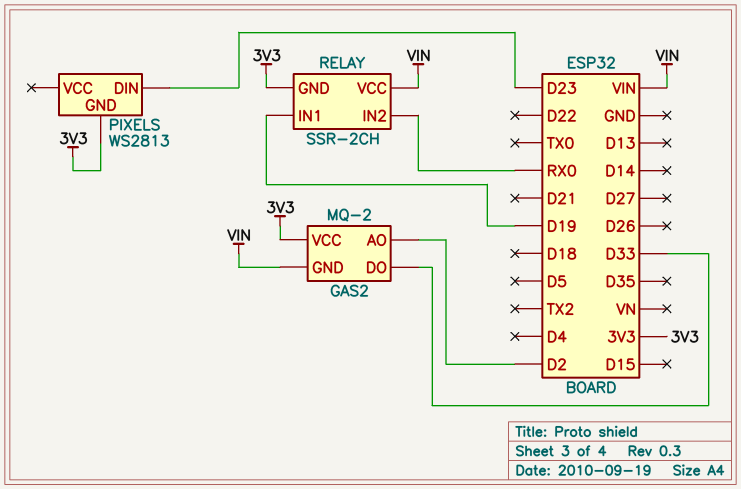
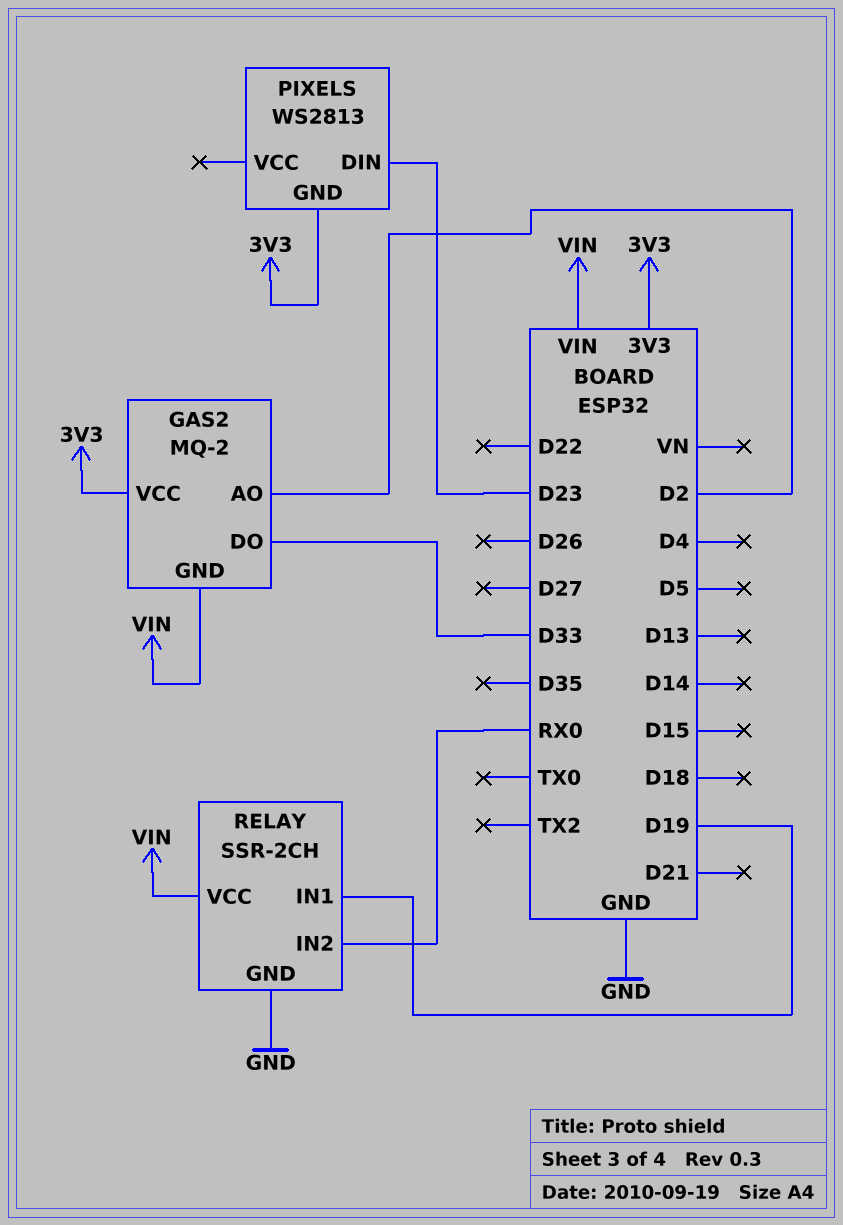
RELAY pin GND: 3V3 -> GND

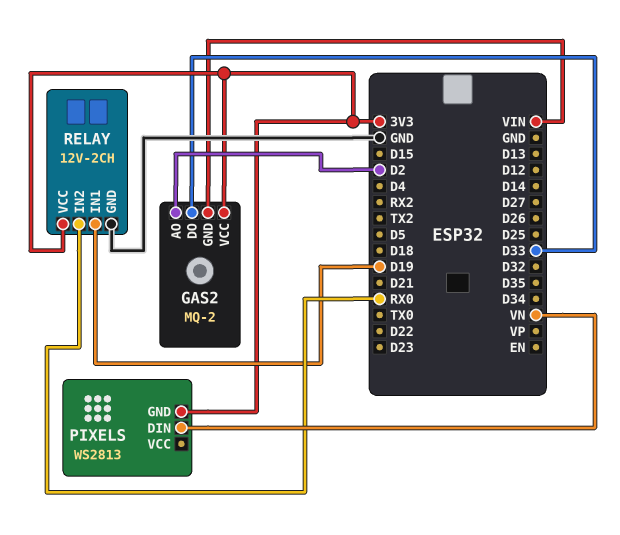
PIXELS pin DIN: D23 -> VN
RELAY: SSR-2CH -> 12V-2CH
RELAY pin VCC: VIN -> 3V3

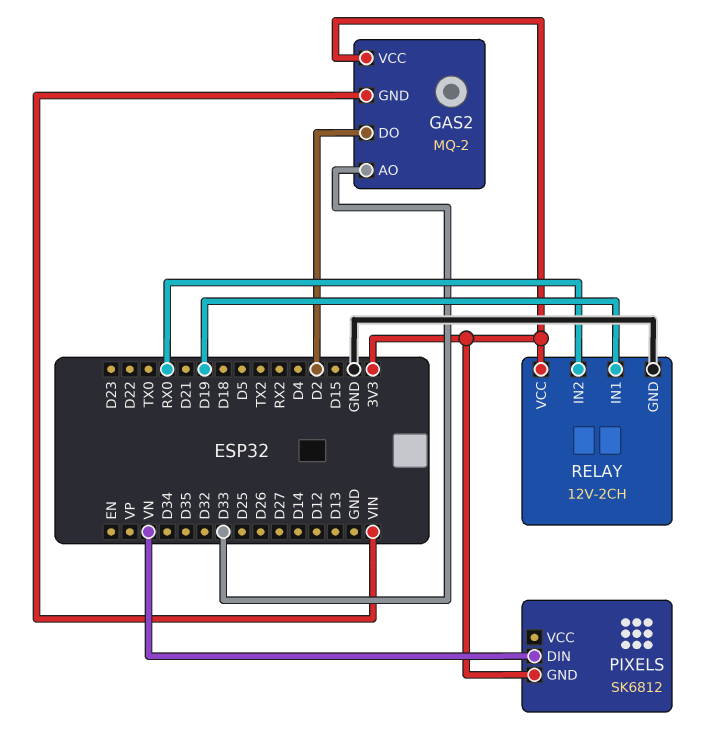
GAS2 pin AO: D2 -> D33
GAS2 pin DO: D33 -> D2
PIXELS: WS2813 -> SK6812

